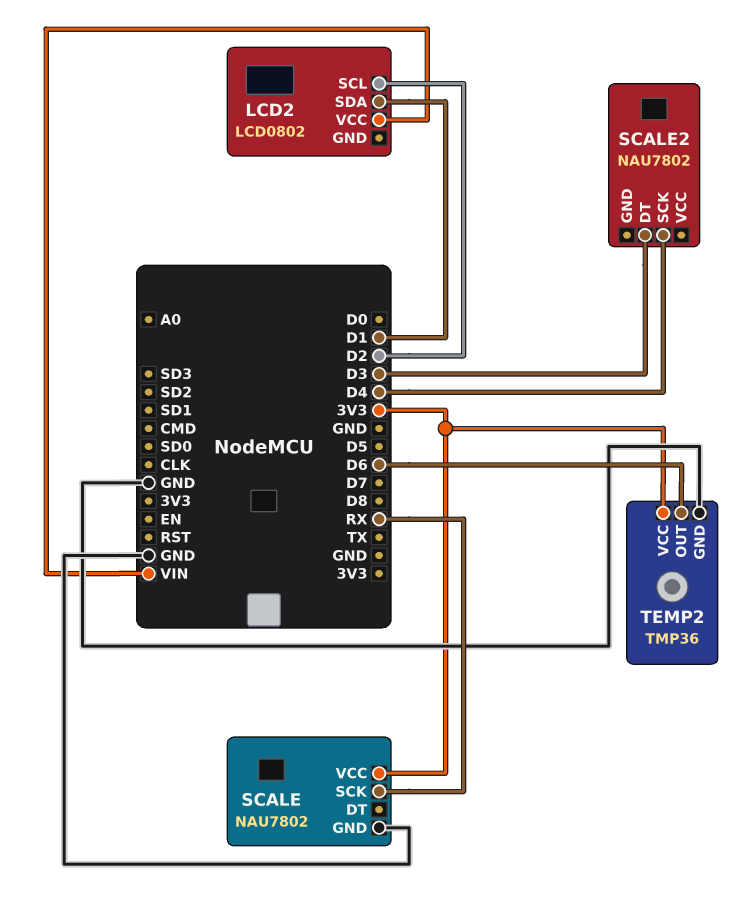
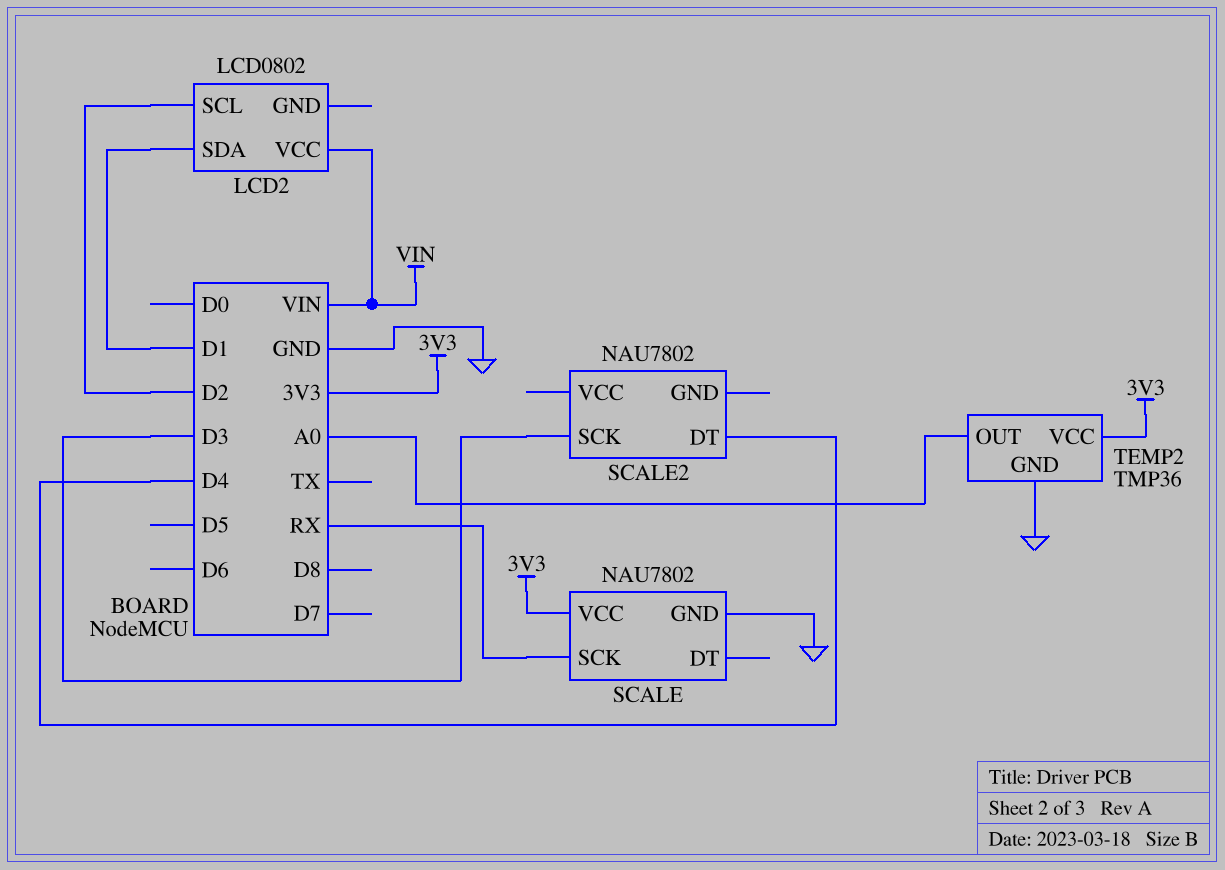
SCALE2 pin DT: D3 -> D4
SCALE2 pin SCK: D4 -> D3
TEMP2 pin OUT: D6 -> A0

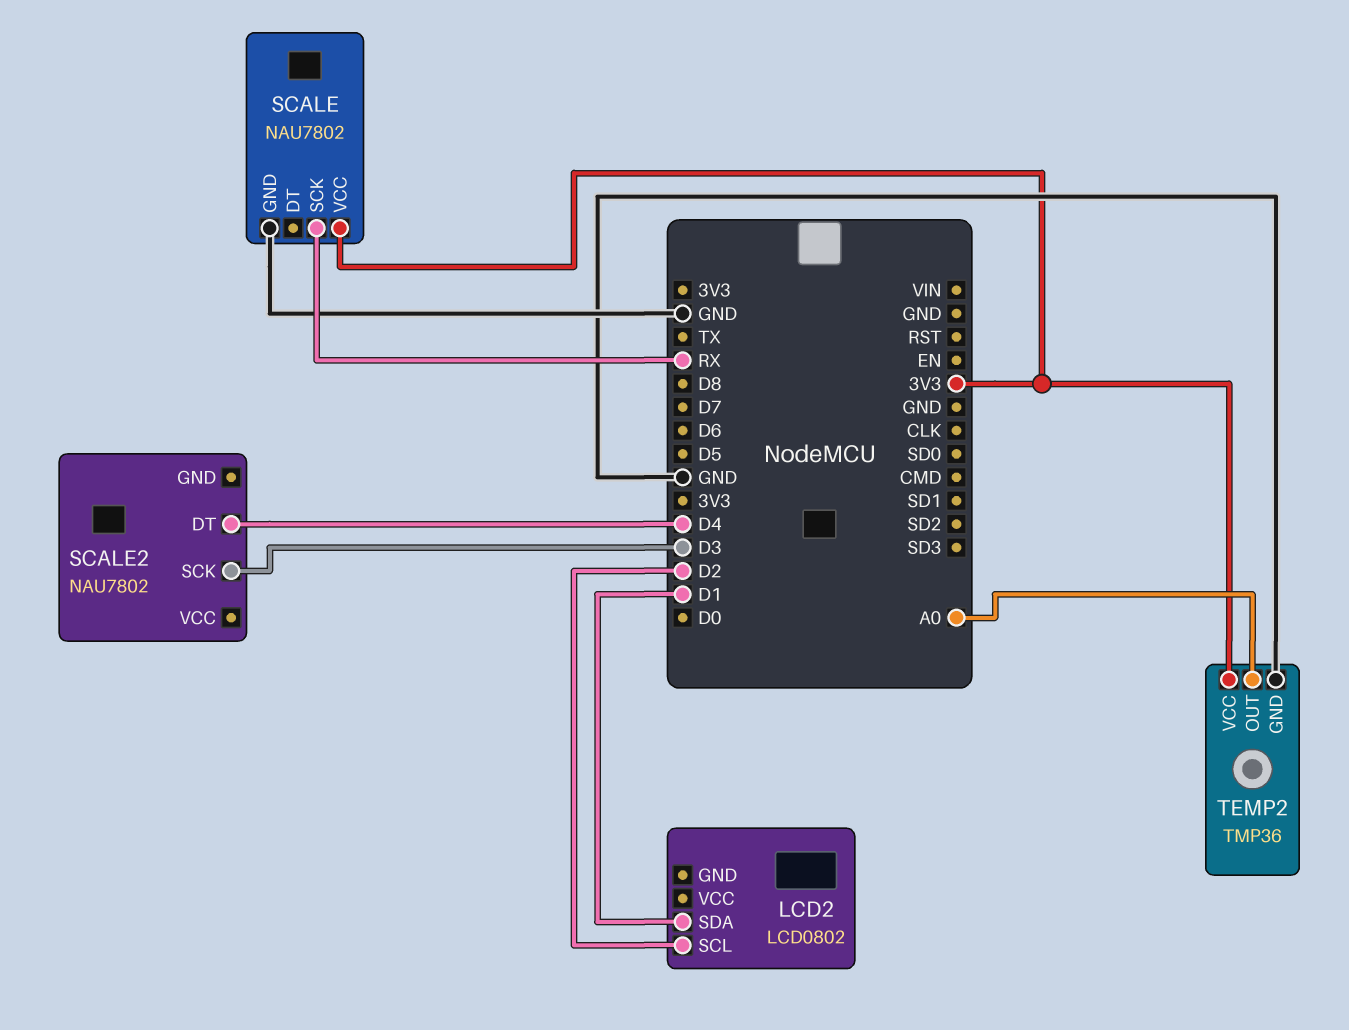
LCD2 pin VCC: VIN -> none

